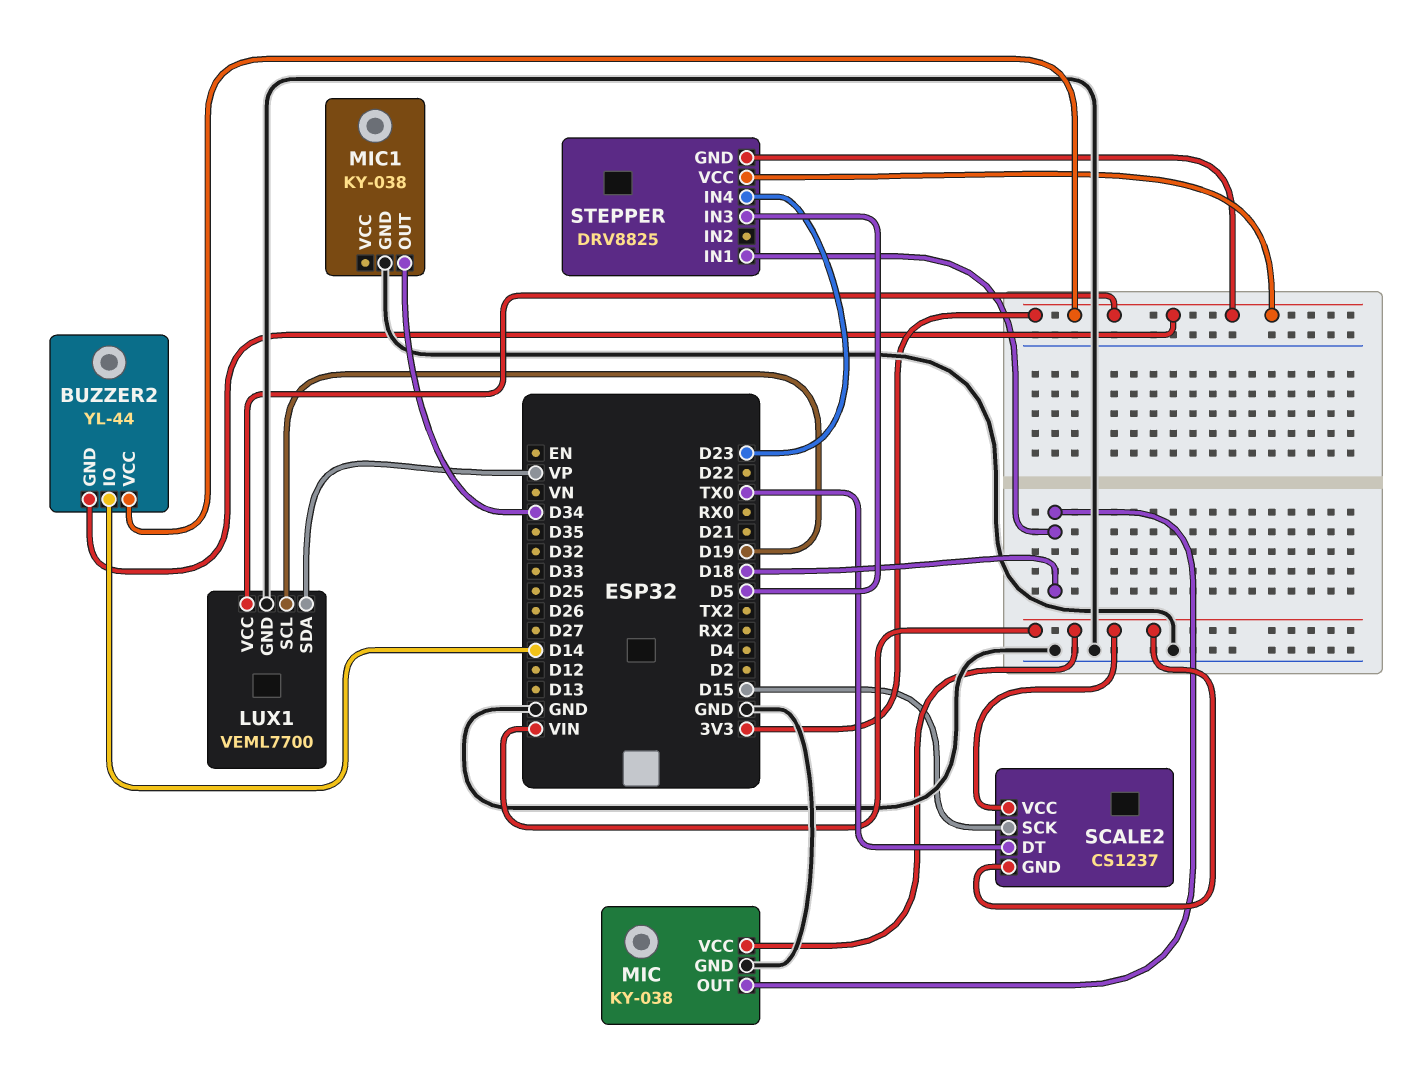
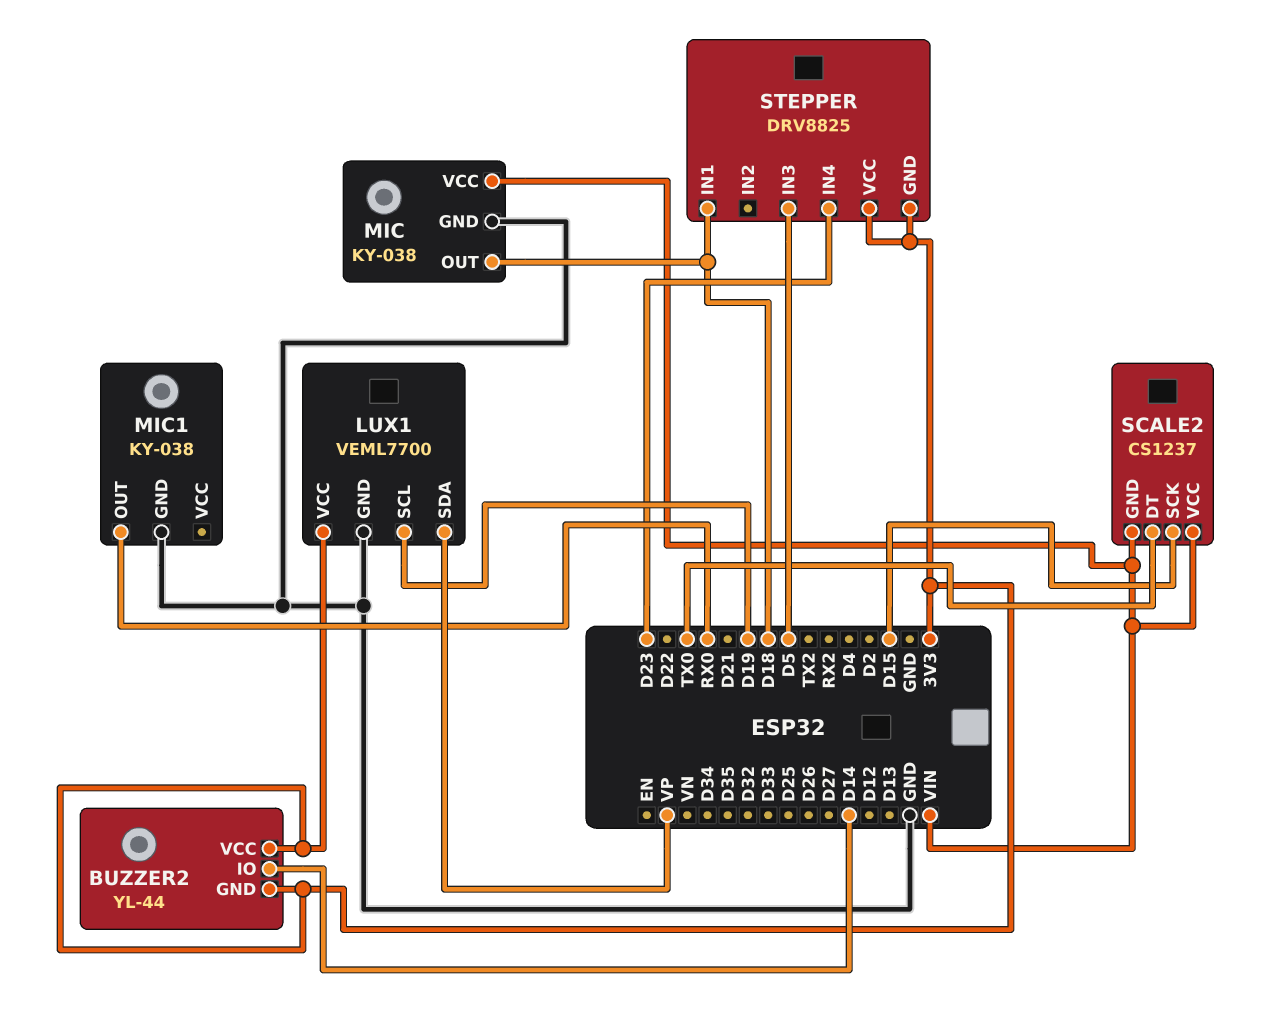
MIC1 pin OUT: D34 -> RX0

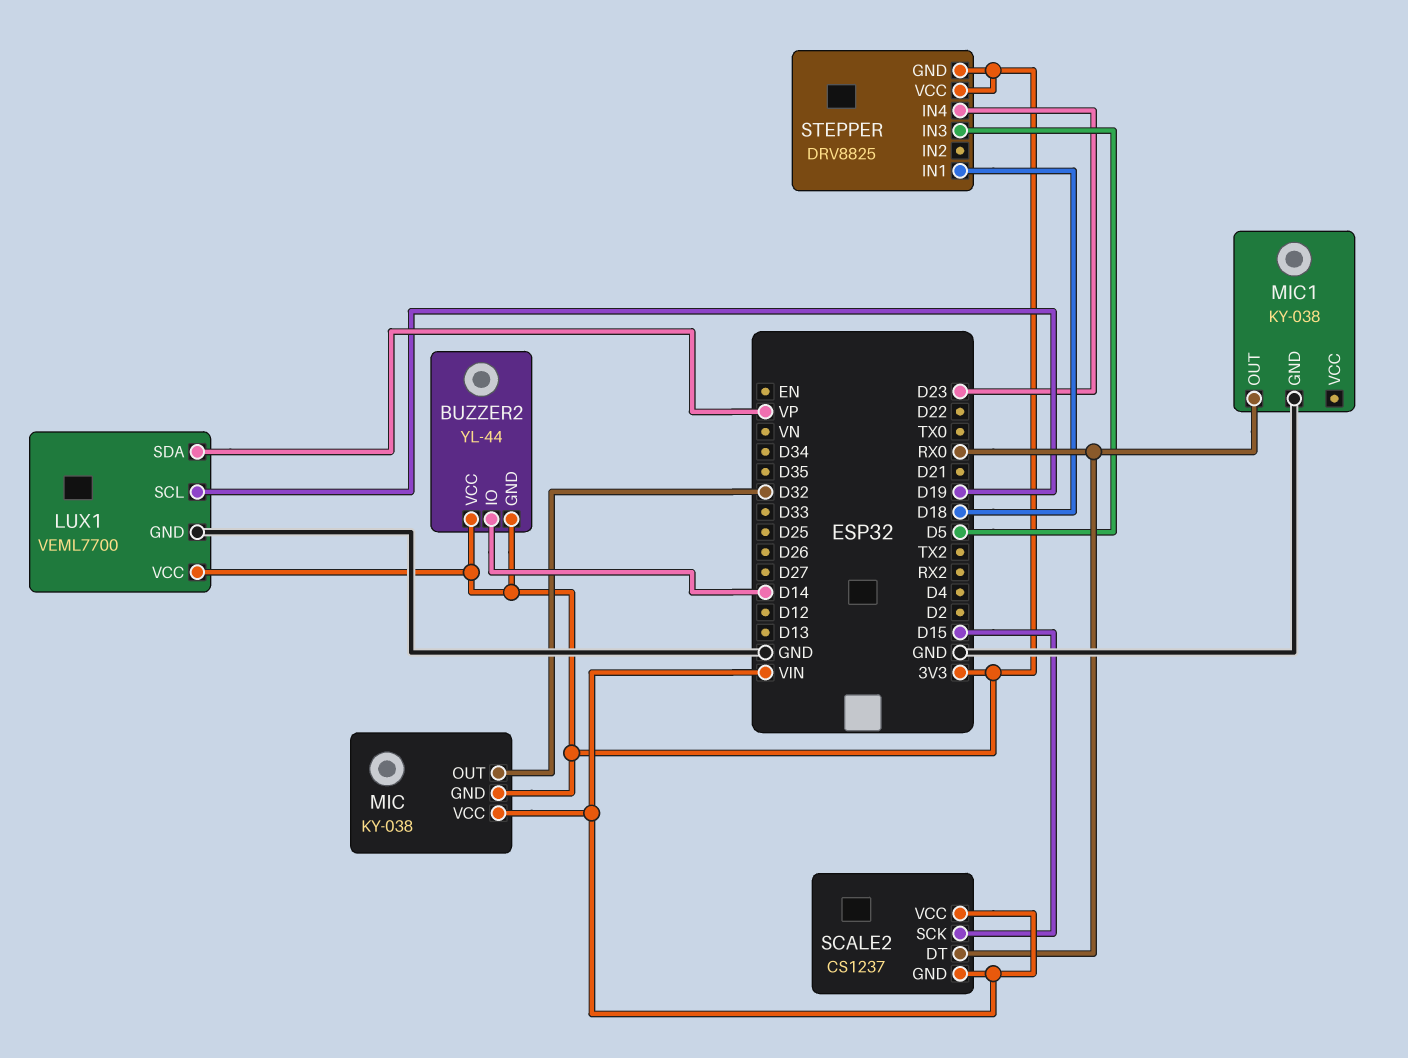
MIC pin GND: GND -> 3V3
MIC pin OUT: D18 -> D32
SCALE2 pin DT: TX0 -> RX0

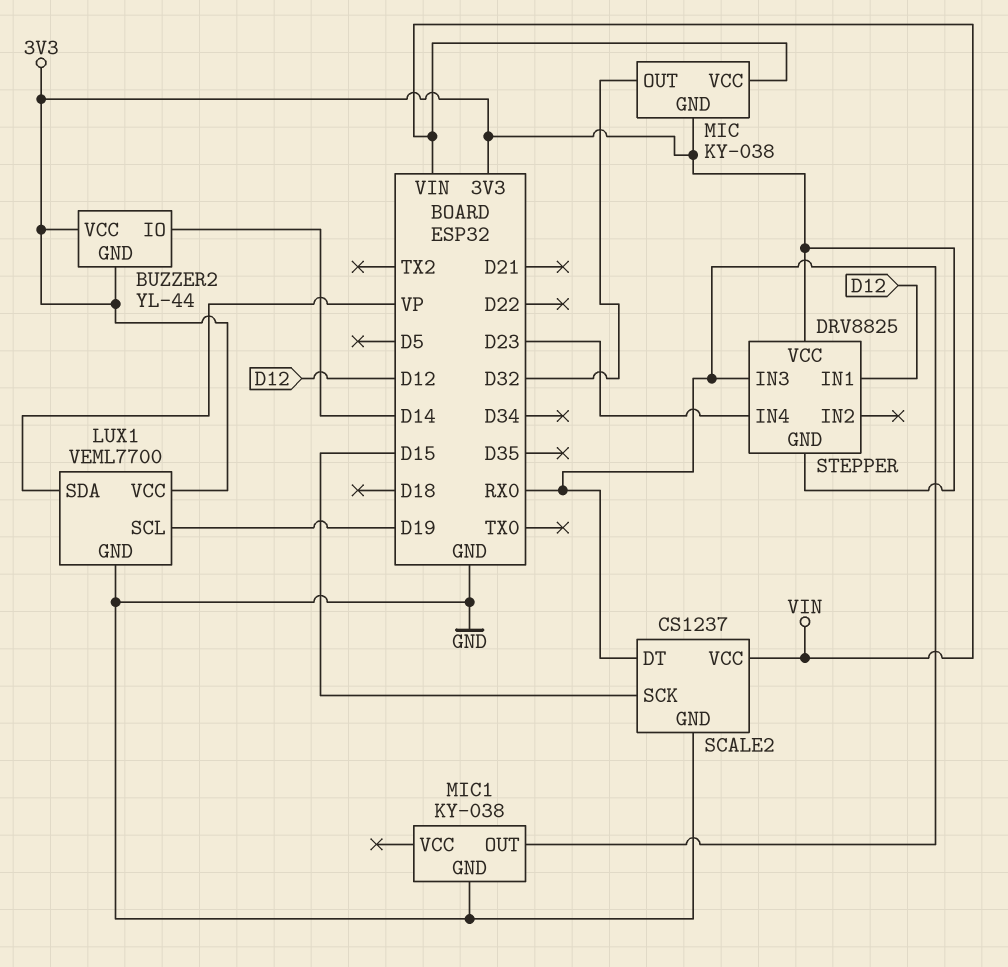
SCALE2 pin GND: VIN -> GND
STEPPER pin IN1: D18 -> D12
STEPPER pin IN3: D5 -> RX0

